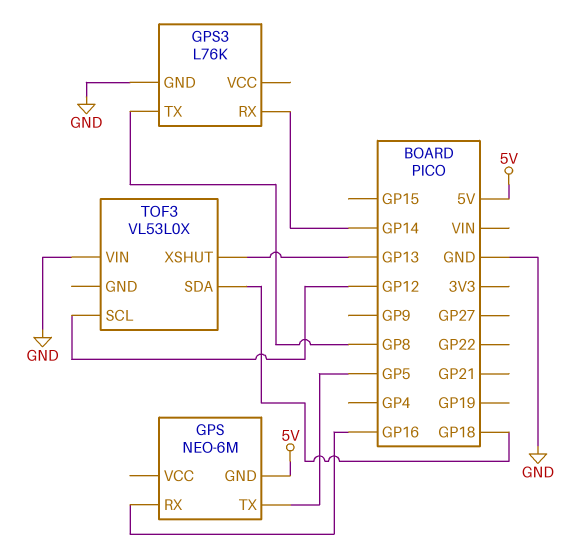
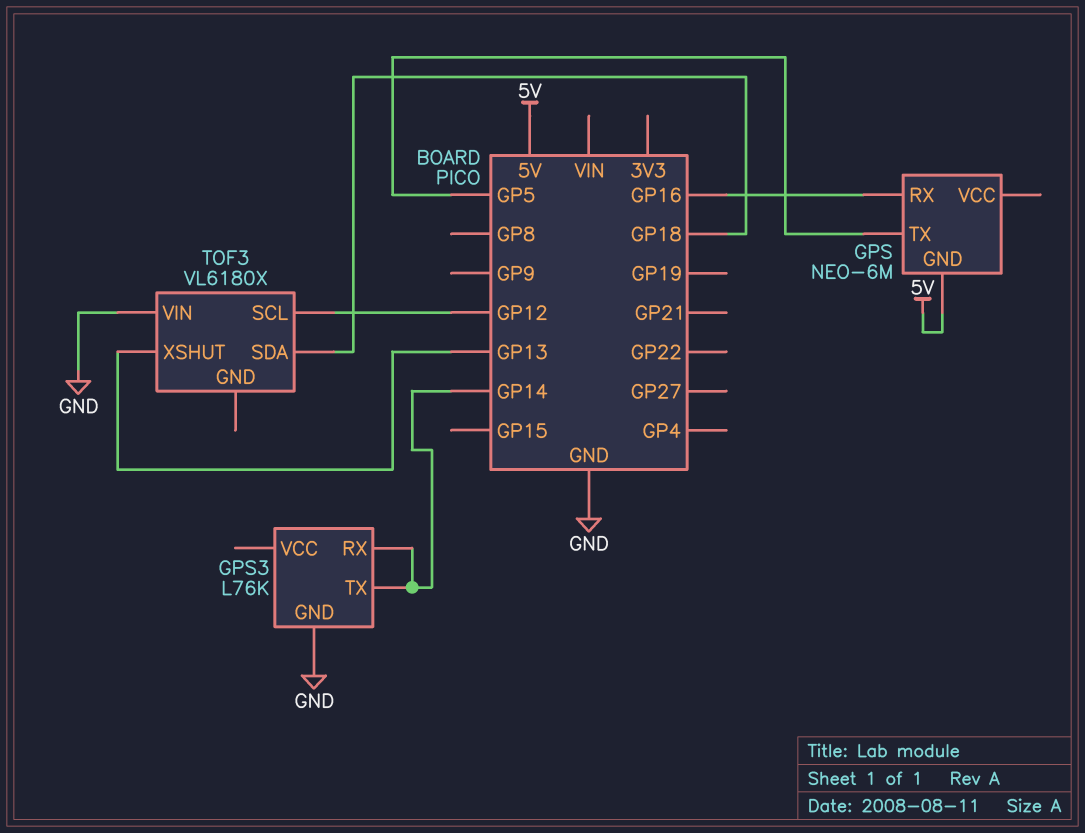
GPS3 pin TX: GP8 -> GP14
TOF3: VL53L0X -> VL6180X

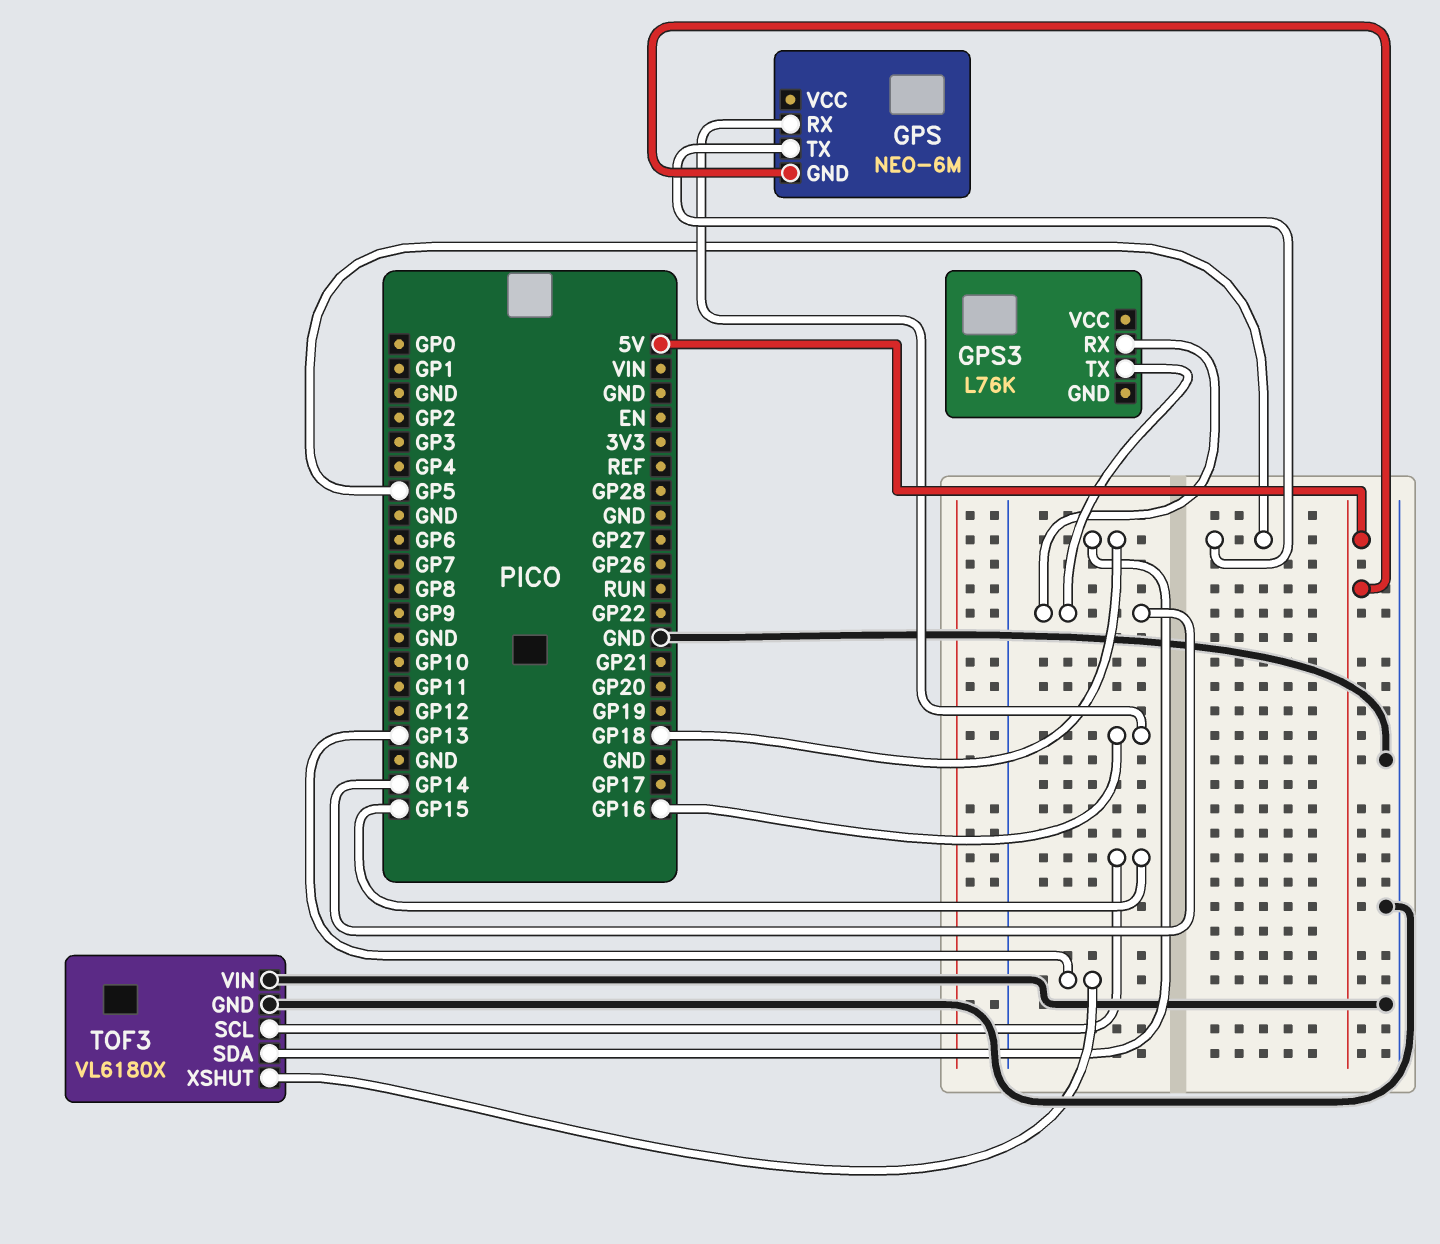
GPS3 pin GND: GND -> none
TOF3 pin GND: none -> GND
TOF3 pin SCL: GP12 -> GP15

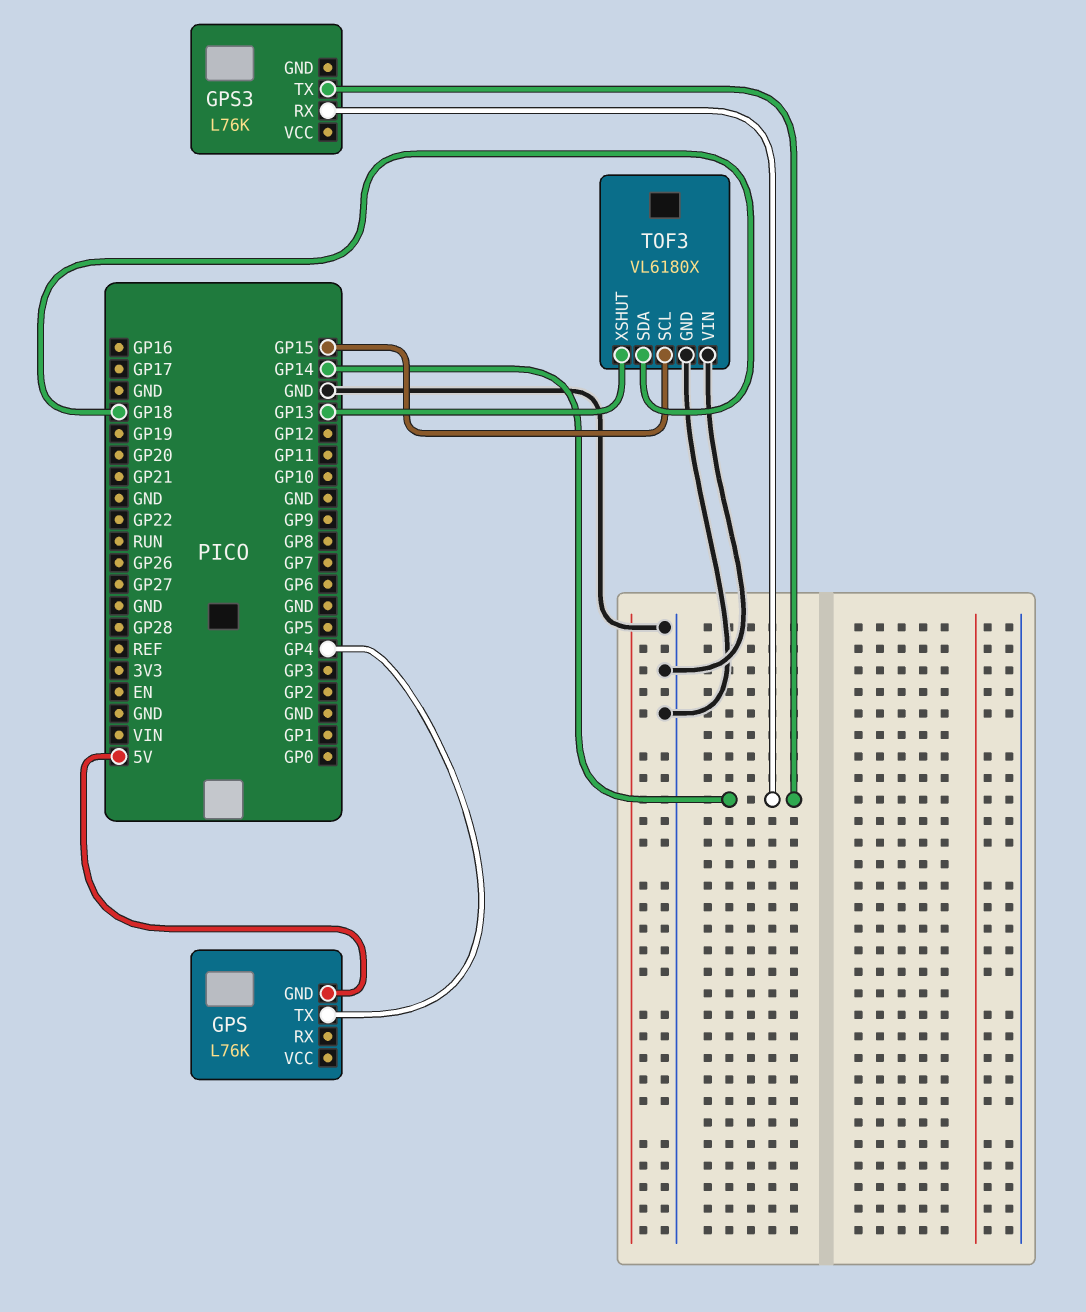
GPS: NEO-6M -> L76K
GPS pin RX: GP16 -> none
GPS pin TX: GP5 -> GP4

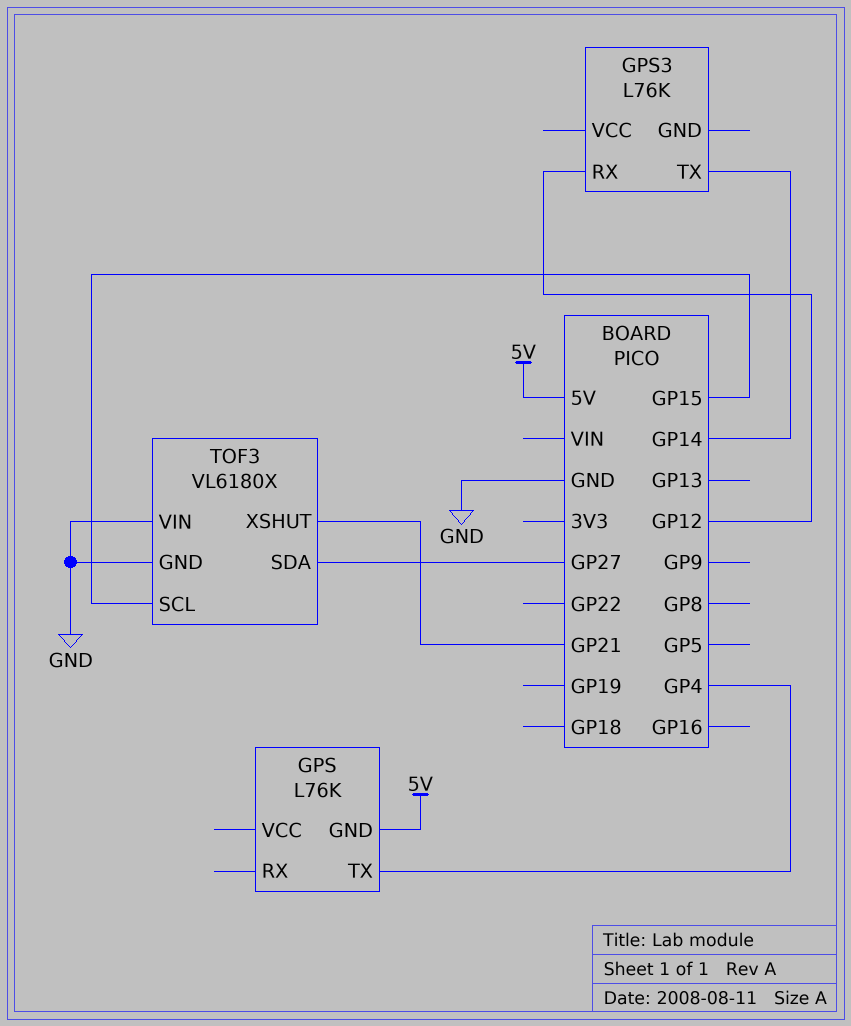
GPS3 pin RX: GP14 -> GP12
TOF3 pin SDA: GP18 -> GP27
TOF3 pin XSHUT: GP13 -> GP21

